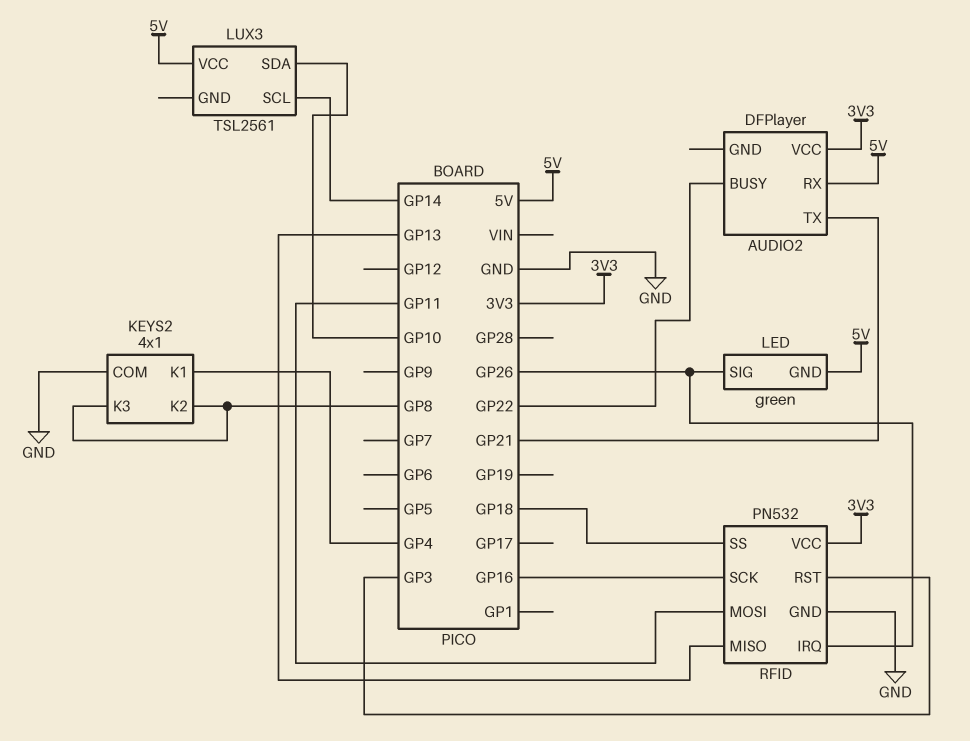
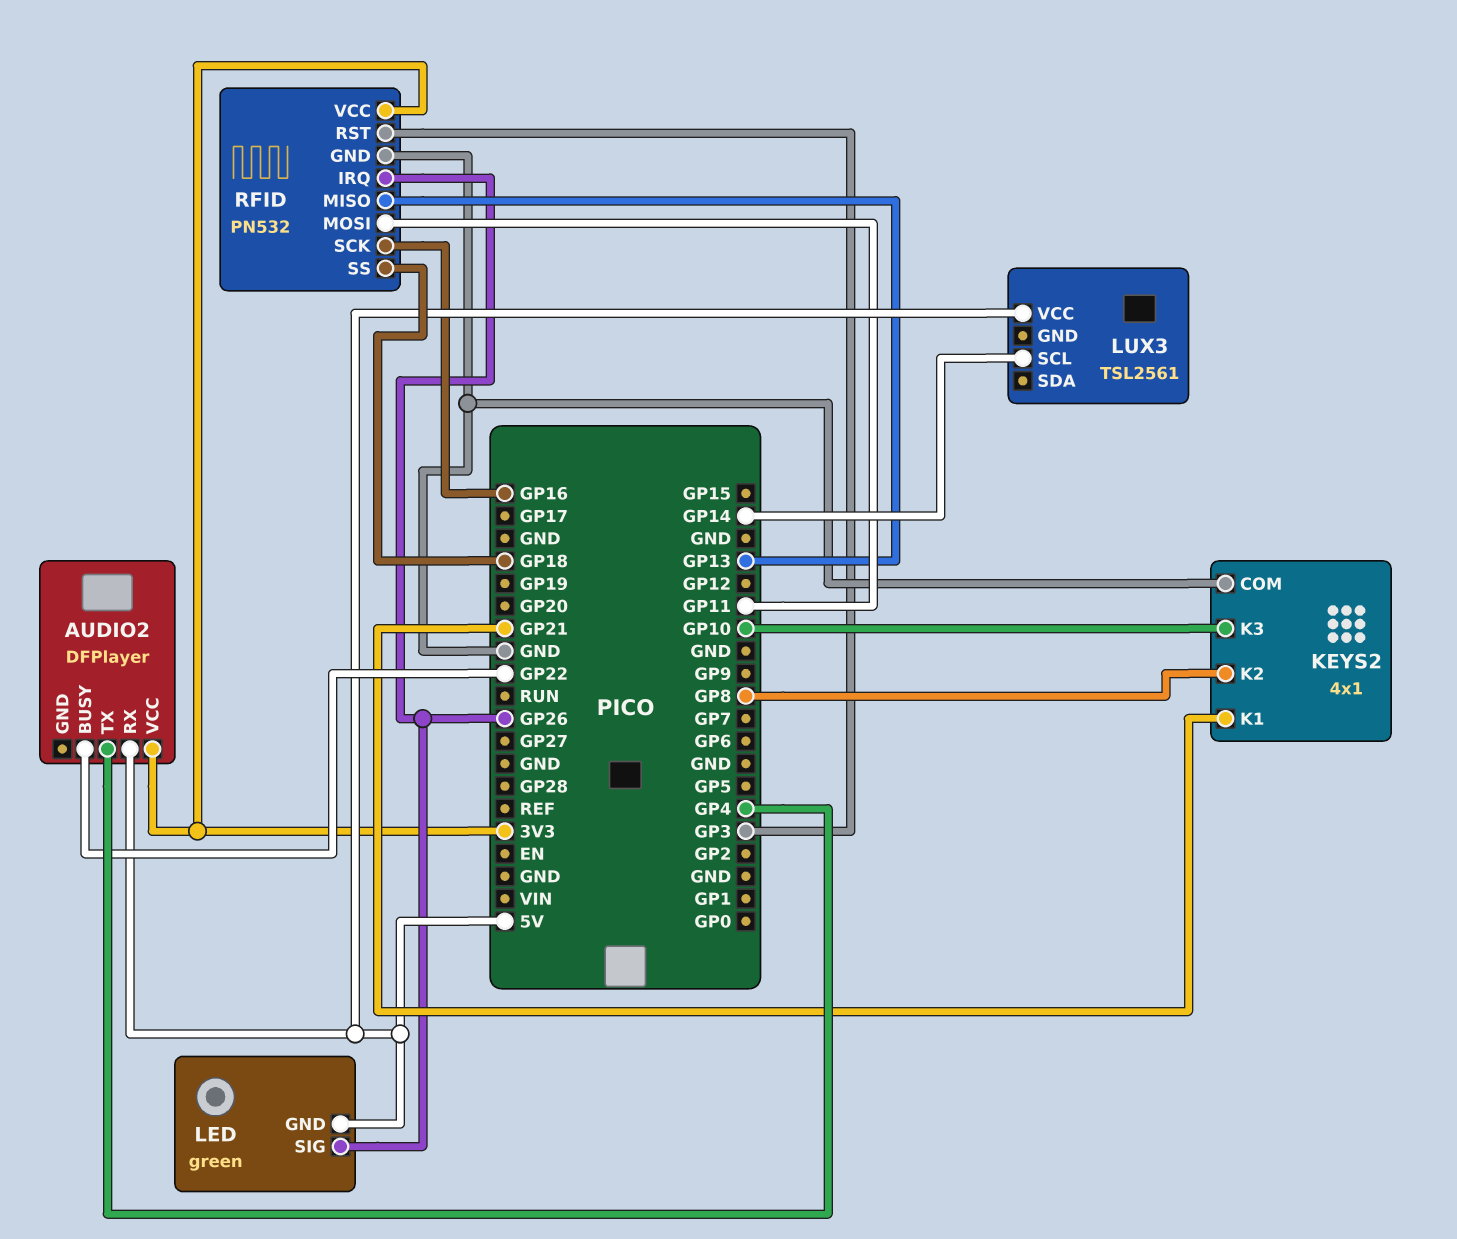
AUDIO2 pin TX: GP21 -> GP4
KEYS2 pin K1: GP4 -> GP21
KEYS2 pin K3: GP8 -> GP10
LUX3 pin SDA: GP10 -> none

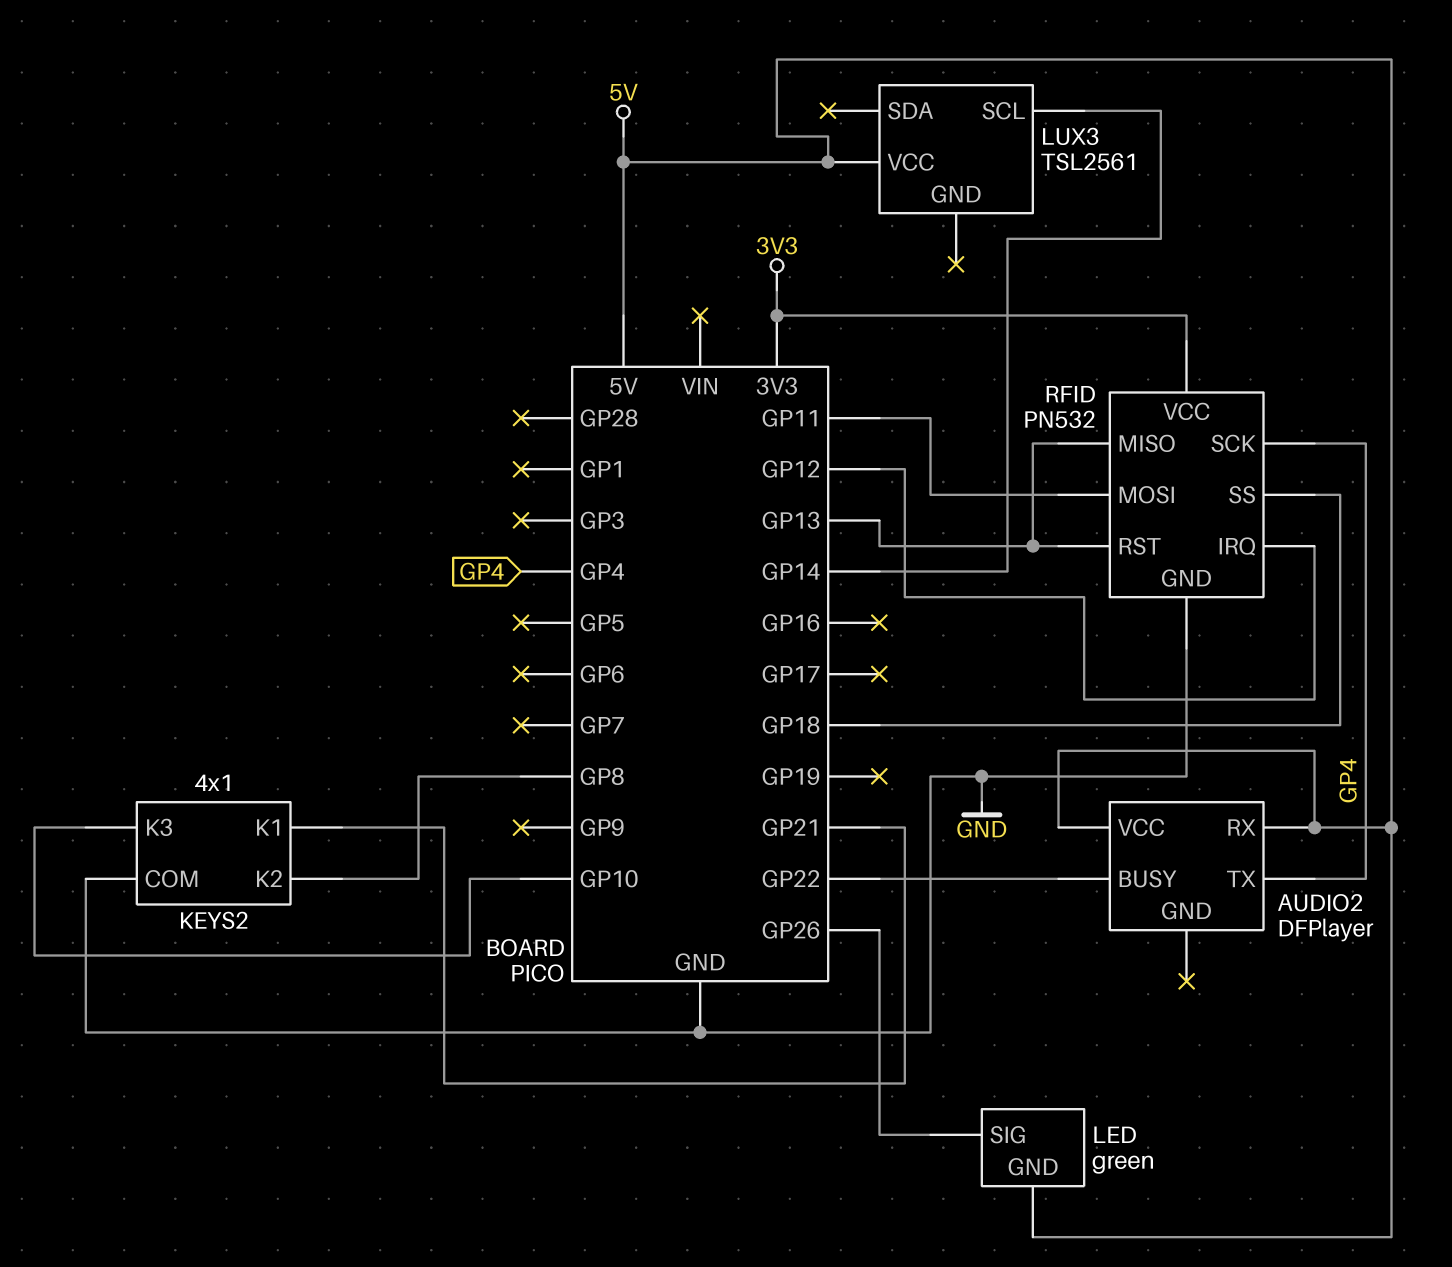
AUDIO2 pin VCC: 3V3 -> 5V
RFID pin IRQ: GP26 -> GP12
RFID pin RST: GP3 -> GP13
RFID pin SCK: GP16 -> GP4

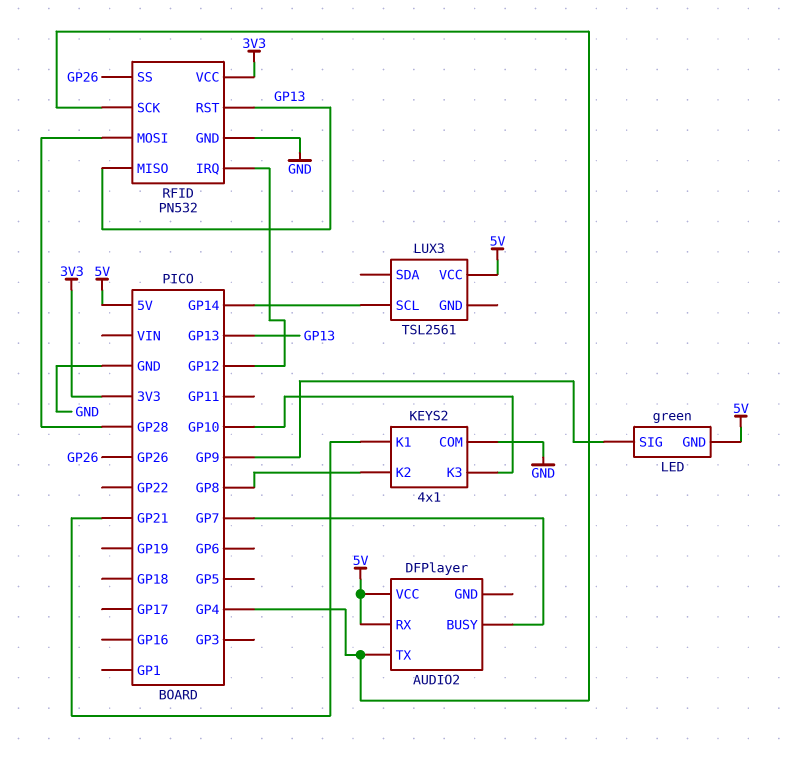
AUDIO2 pin BUSY: GP22 -> GP7
LED pin SIG: GP26 -> GP9
RFID pin MOSI: GP11 -> GP28
RFID pin SS: GP18 -> GP26

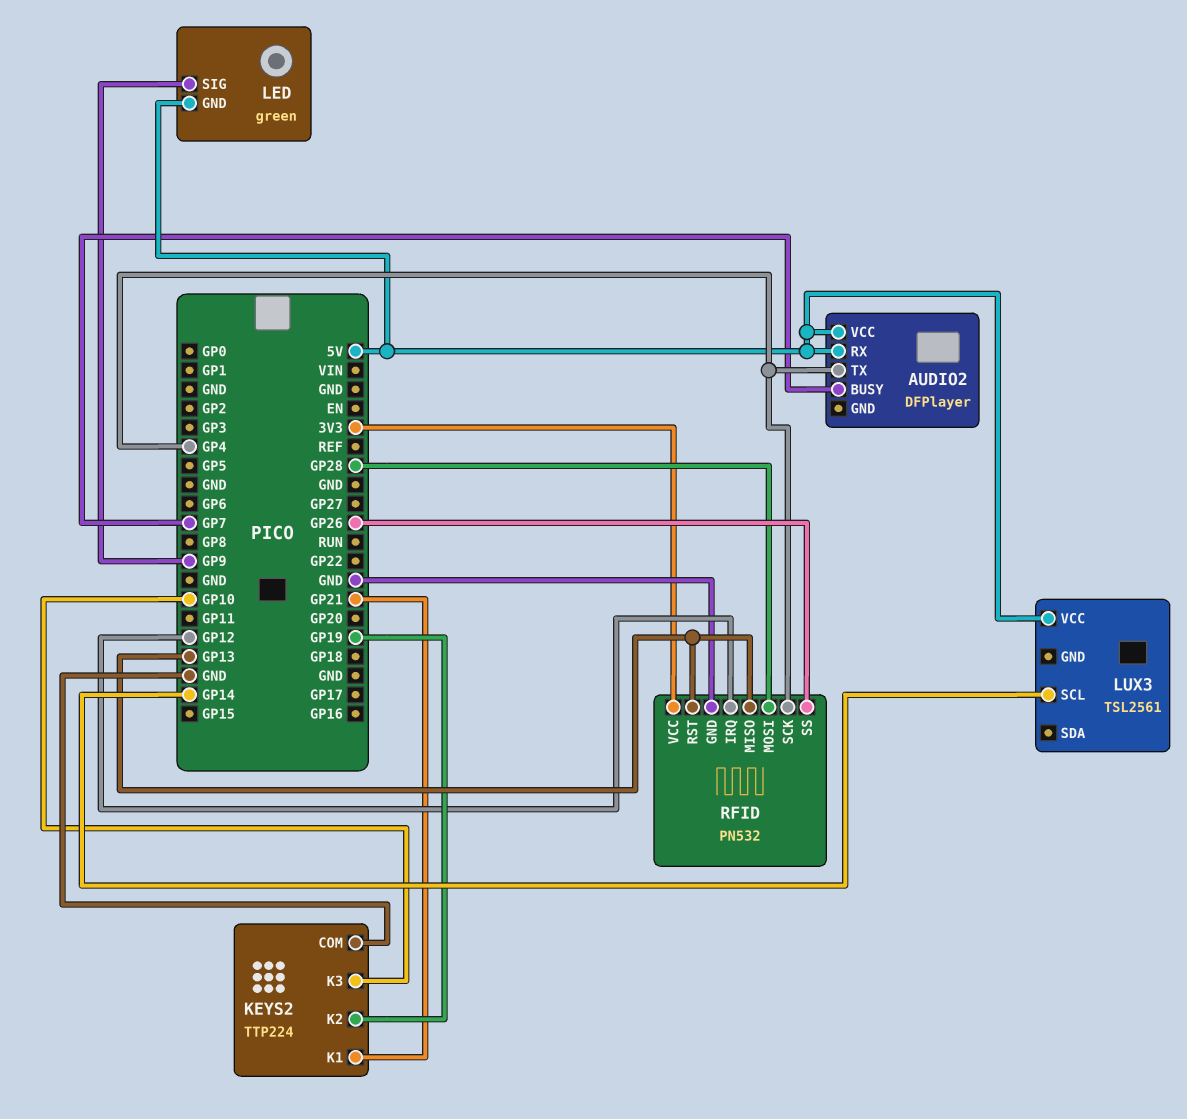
KEYS2: 4x1 -> TTP224
KEYS2 pin K2: GP8 -> GP19

